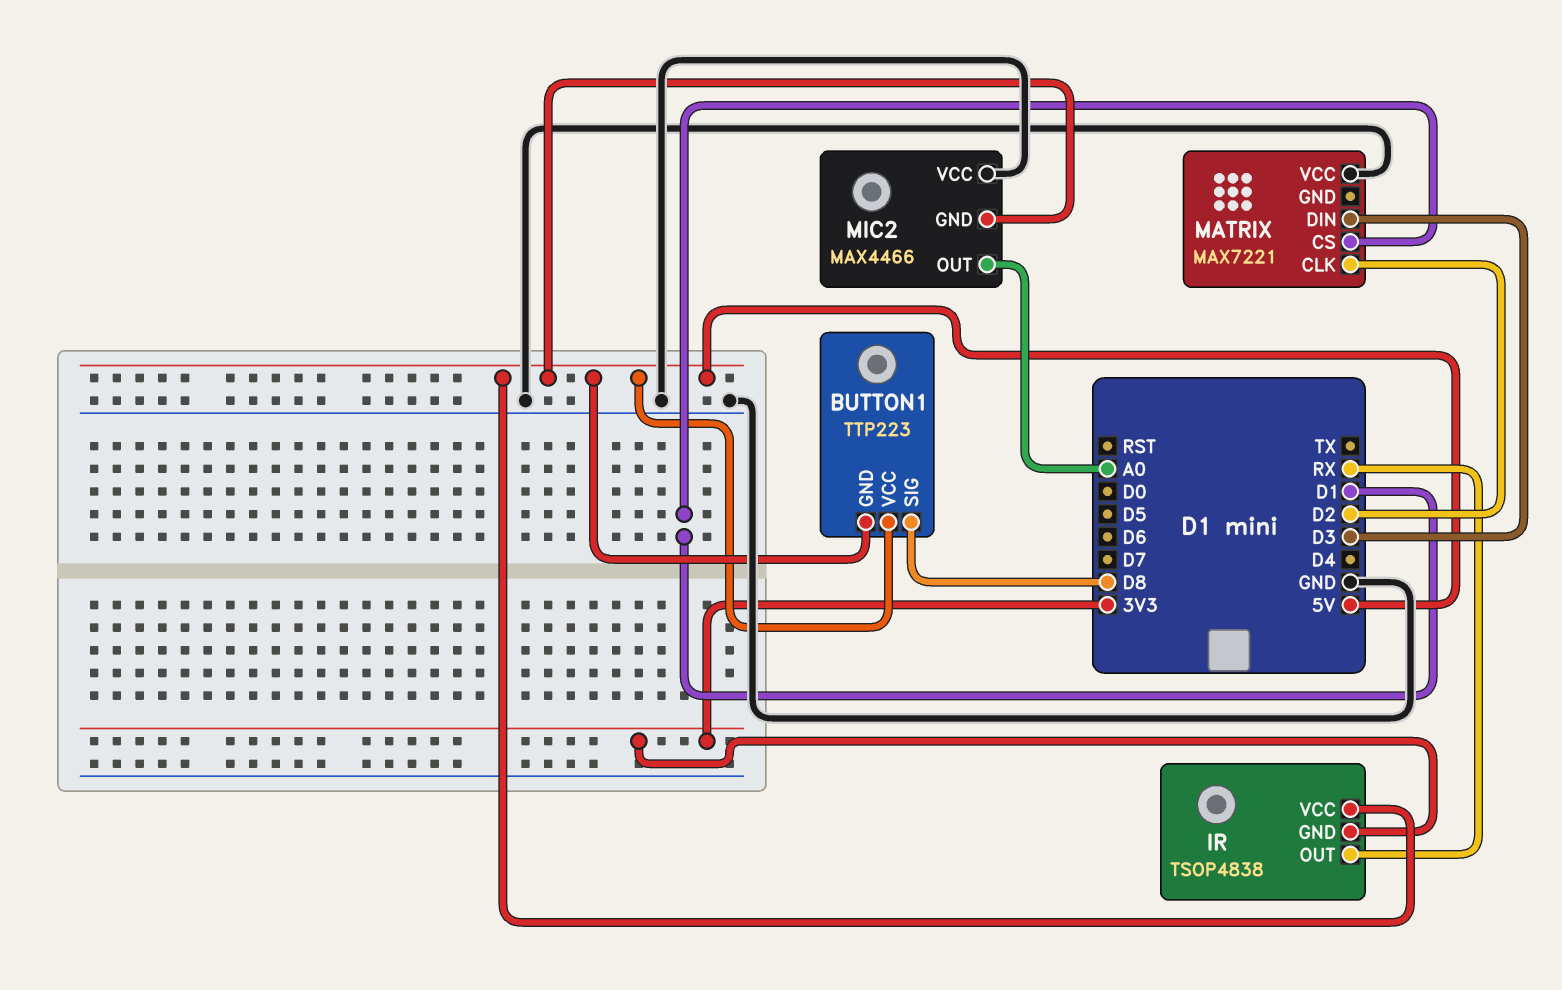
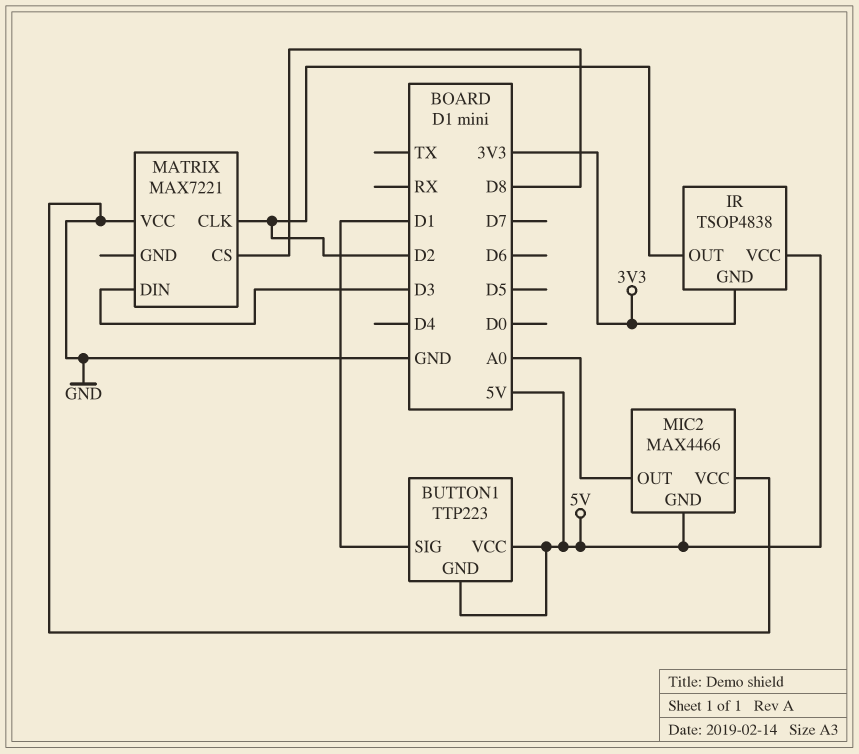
BUTTON1 pin SIG: D8 -> D1
IR pin OUT: RX -> D2
MATRIX pin CS: D1 -> D8

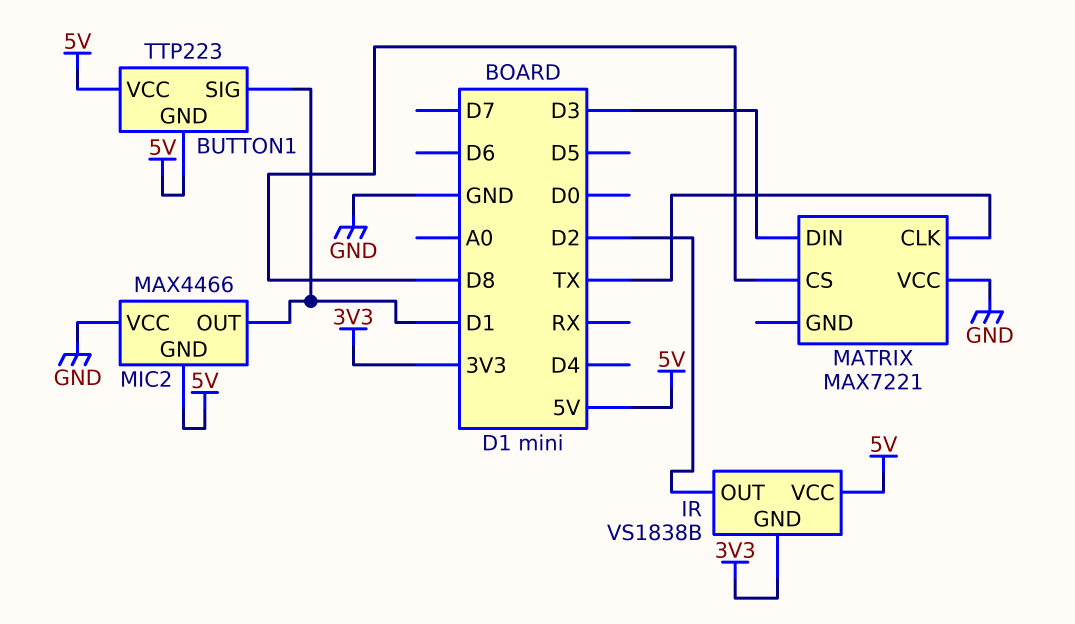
IR: TSOP4838 -> VS1838B
MATRIX pin CLK: D2 -> TX
MIC2 pin OUT: A0 -> D1

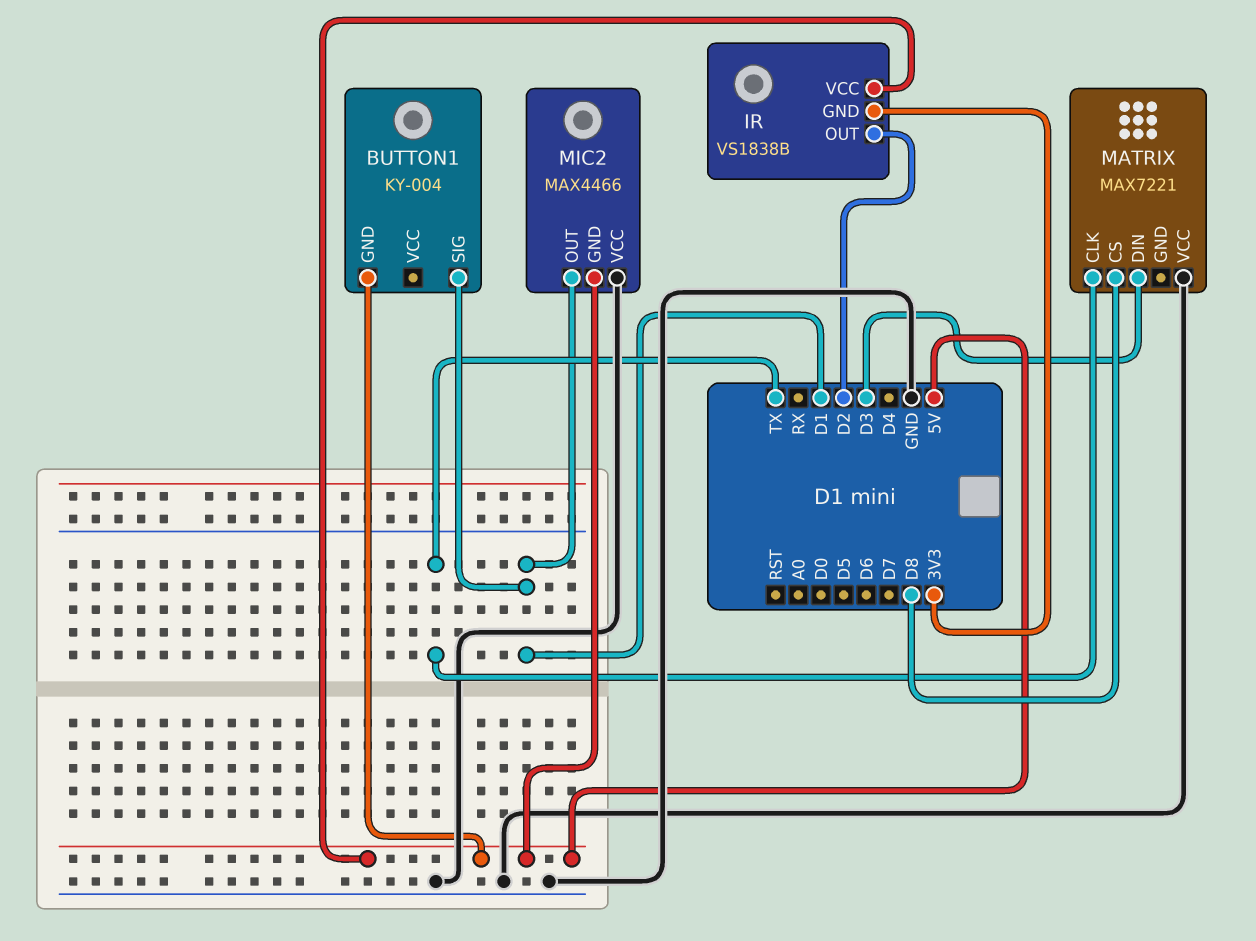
BUTTON1: TTP223 -> KY-004
BUTTON1 pin VCC: 5V -> none

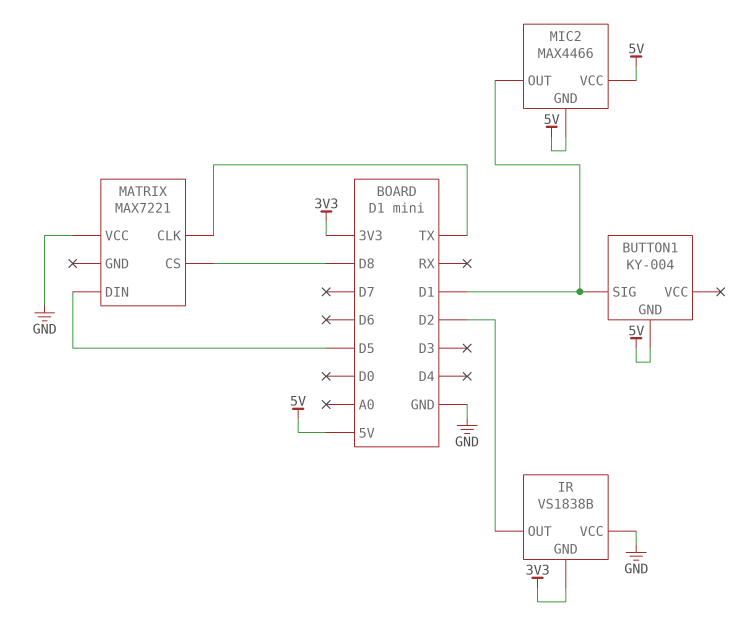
IR pin VCC: 5V -> GND
MATRIX pin DIN: D3 -> D5
MIC2 pin VCC: GND -> 5V

